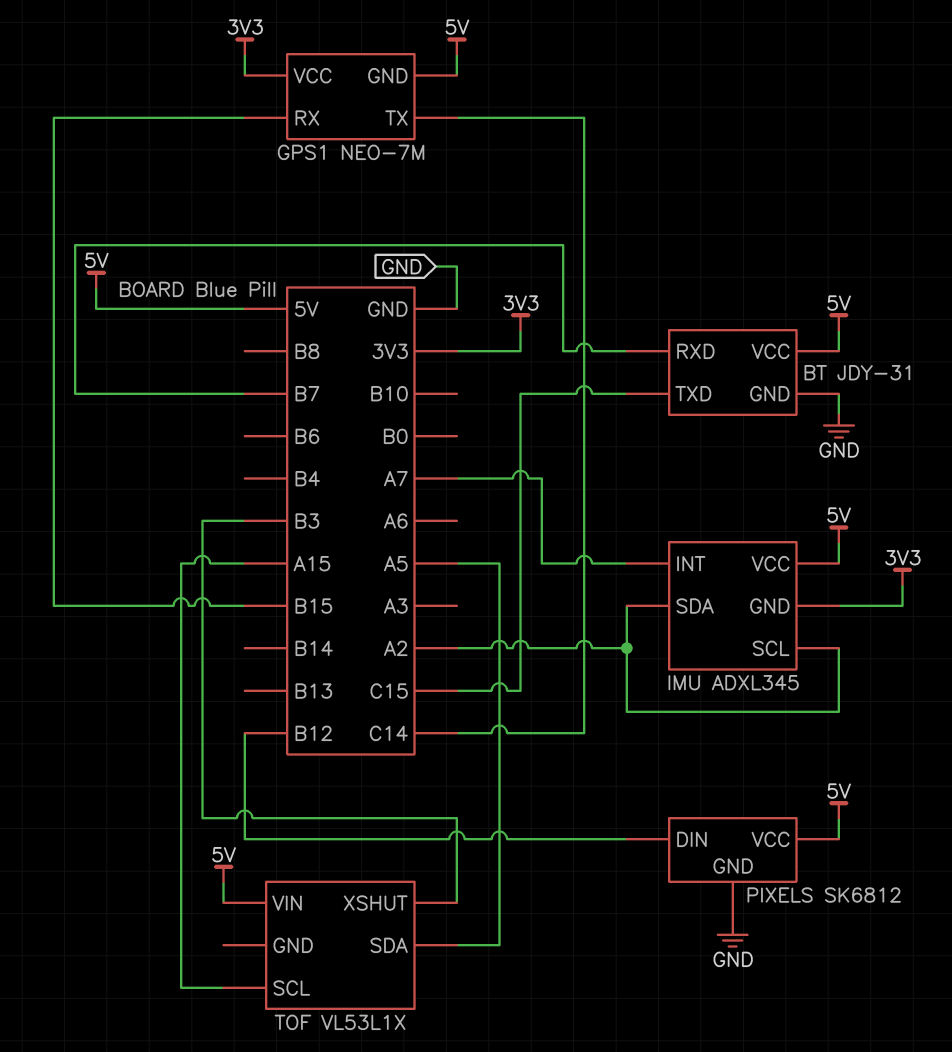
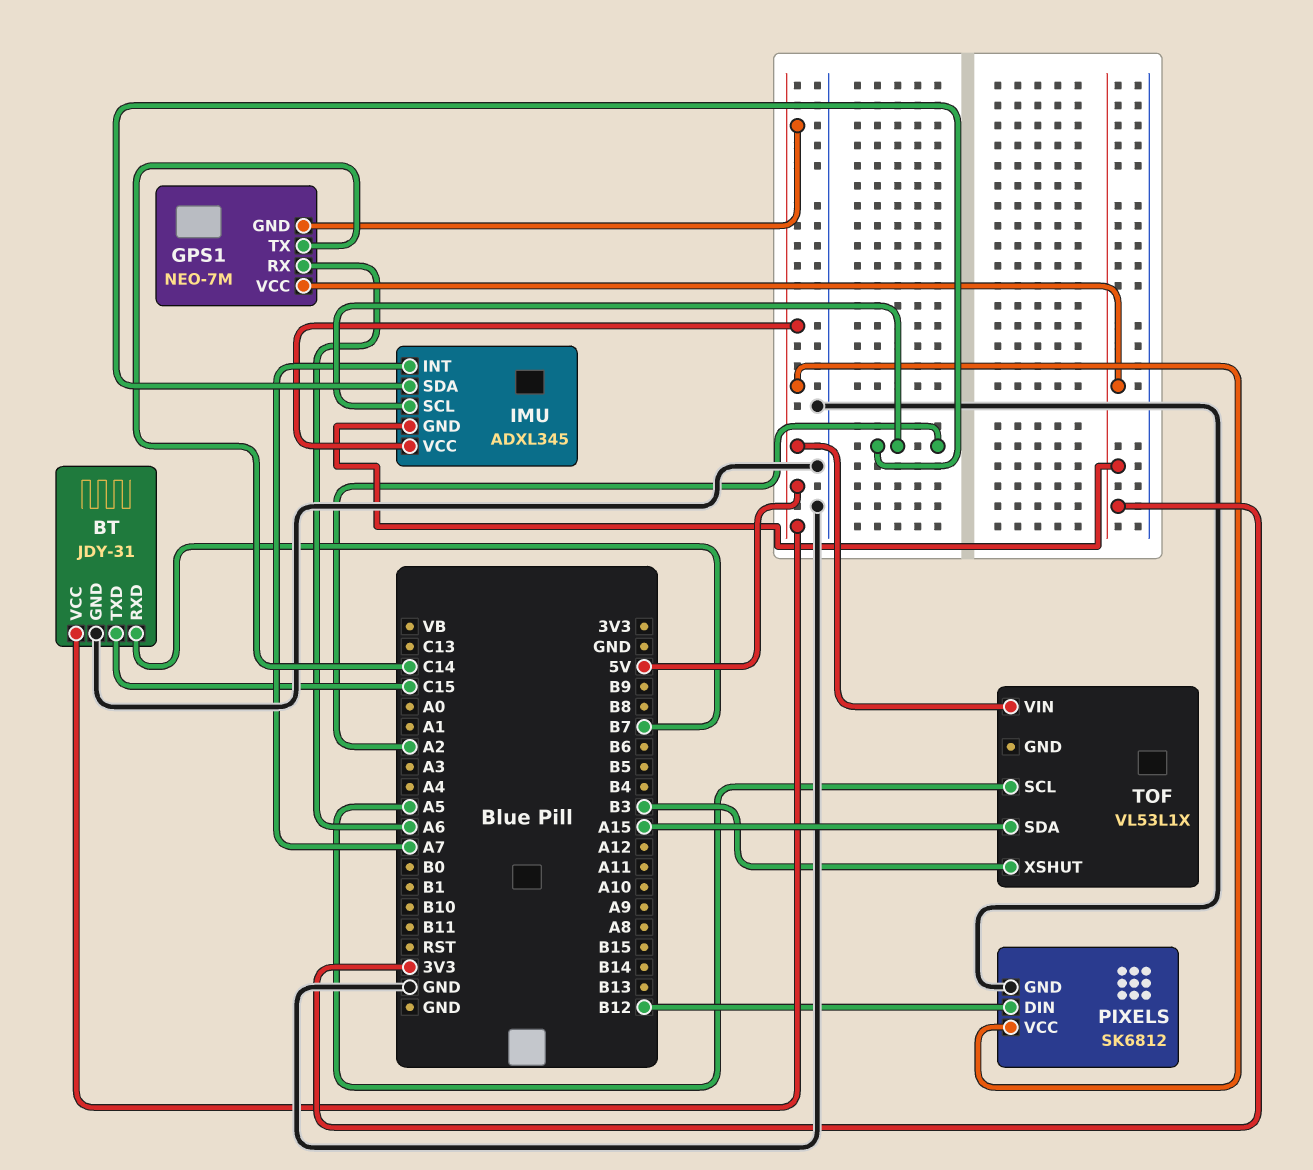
GPS1 pin RX: B15 -> A6
TOF pin SCL: A15 -> A5
TOF pin SDA: A5 -> A15

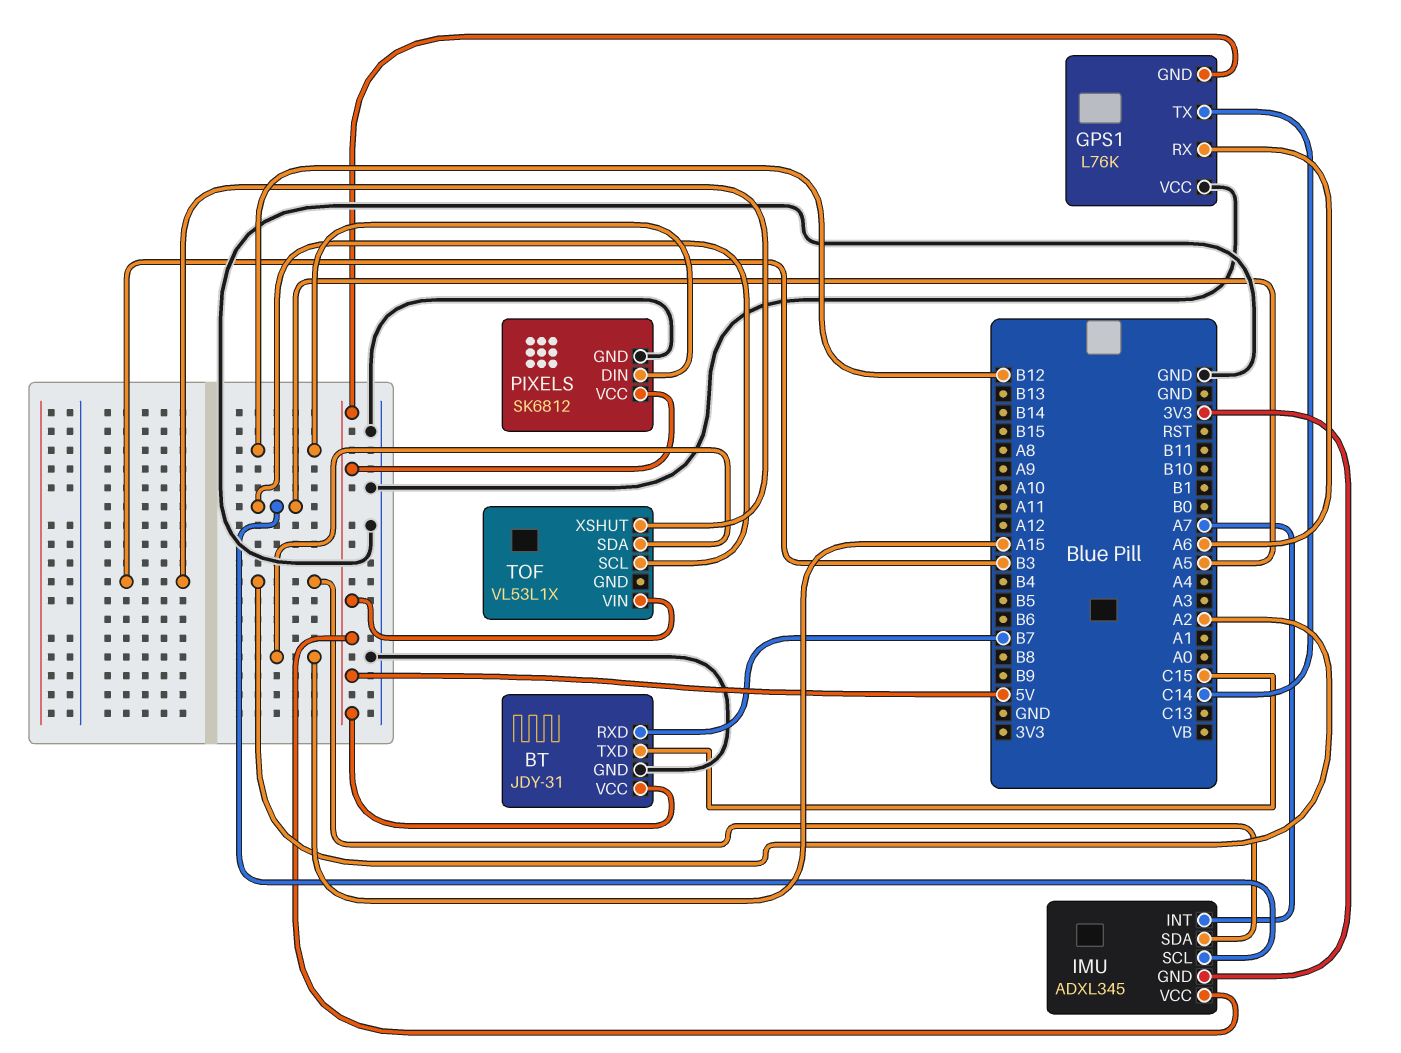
GPS1: NEO-7M -> L76K
GPS1 pin VCC: 3V3 -> GND
IMU pin SCL: A2 -> A5

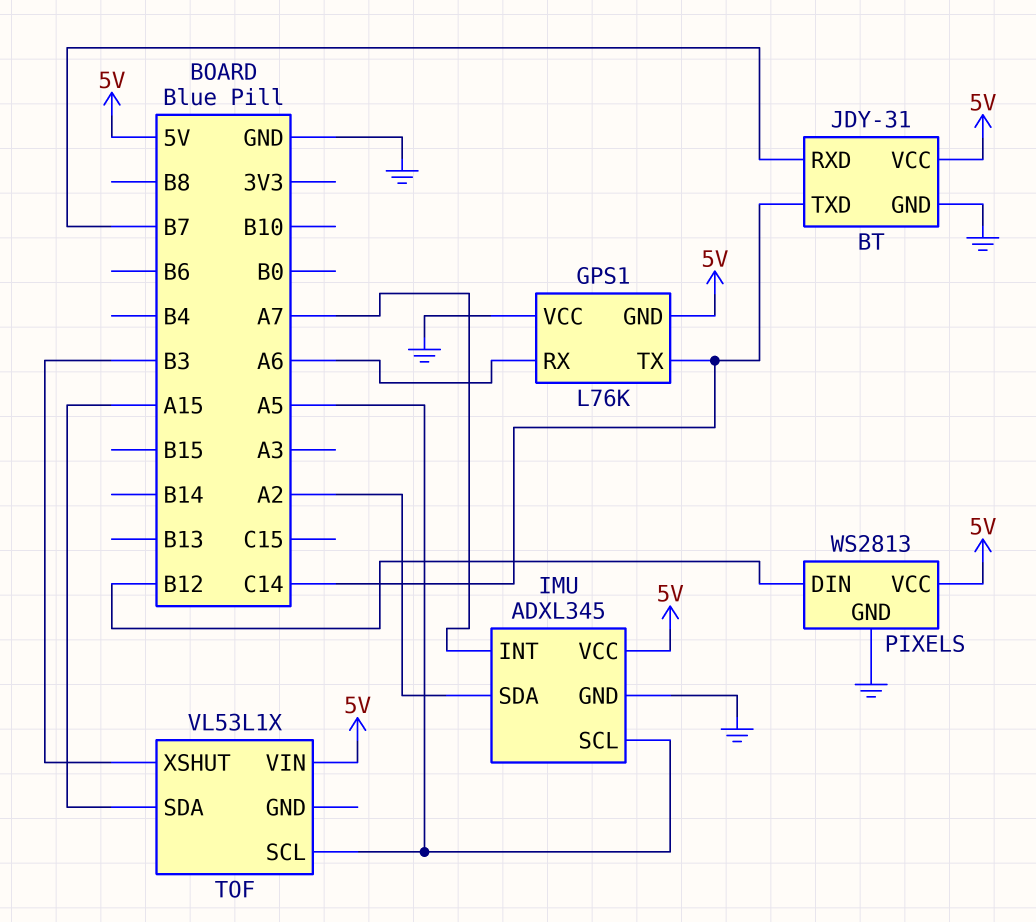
BT pin TXD: C15 -> C14
IMU pin GND: 3V3 -> GND
PIXELS: SK6812 -> WS2813

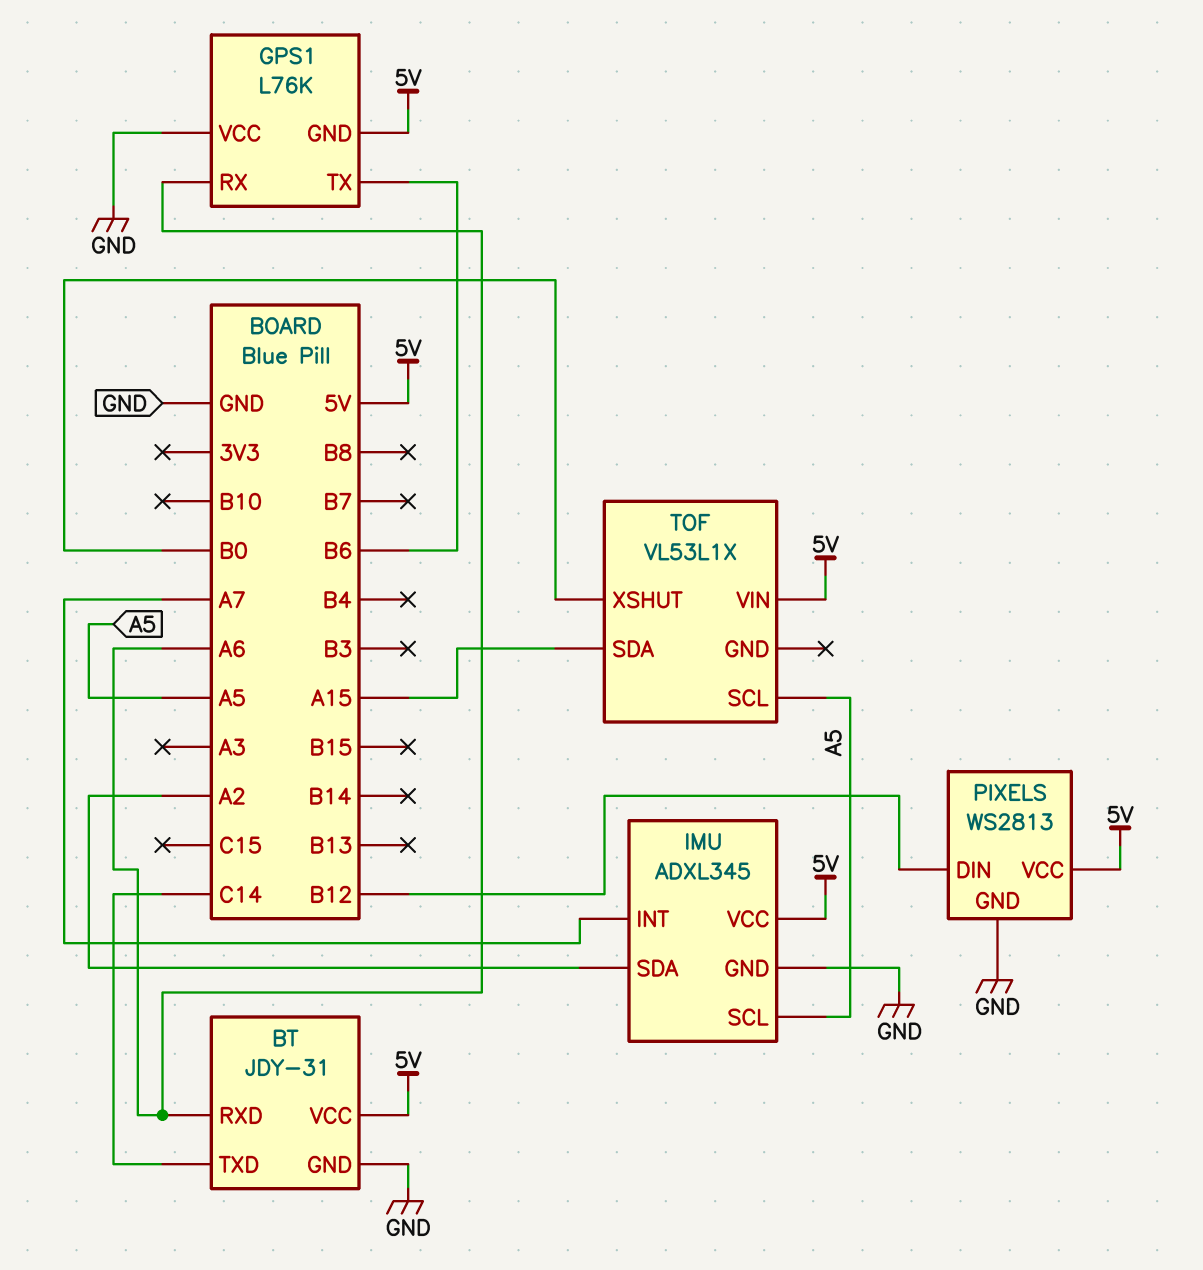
BT pin RXD: B7 -> A6
GPS1 pin TX: C14 -> B6
TOF pin XSHUT: B3 -> B0

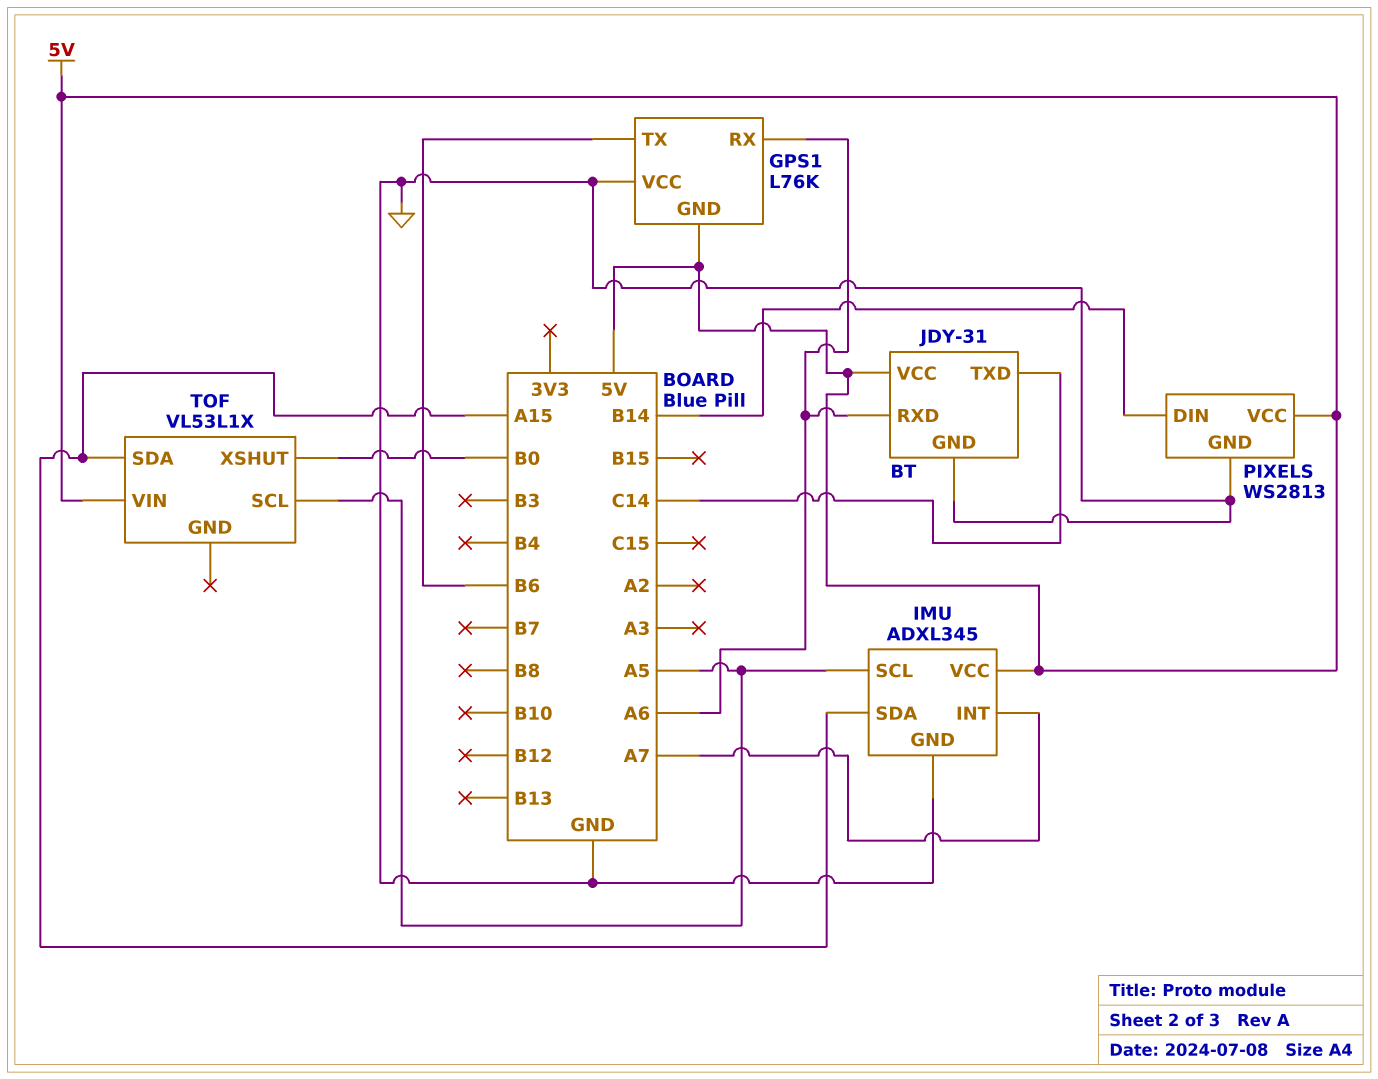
IMU pin SDA: A2 -> A15
PIXELS pin DIN: B12 -> B14

